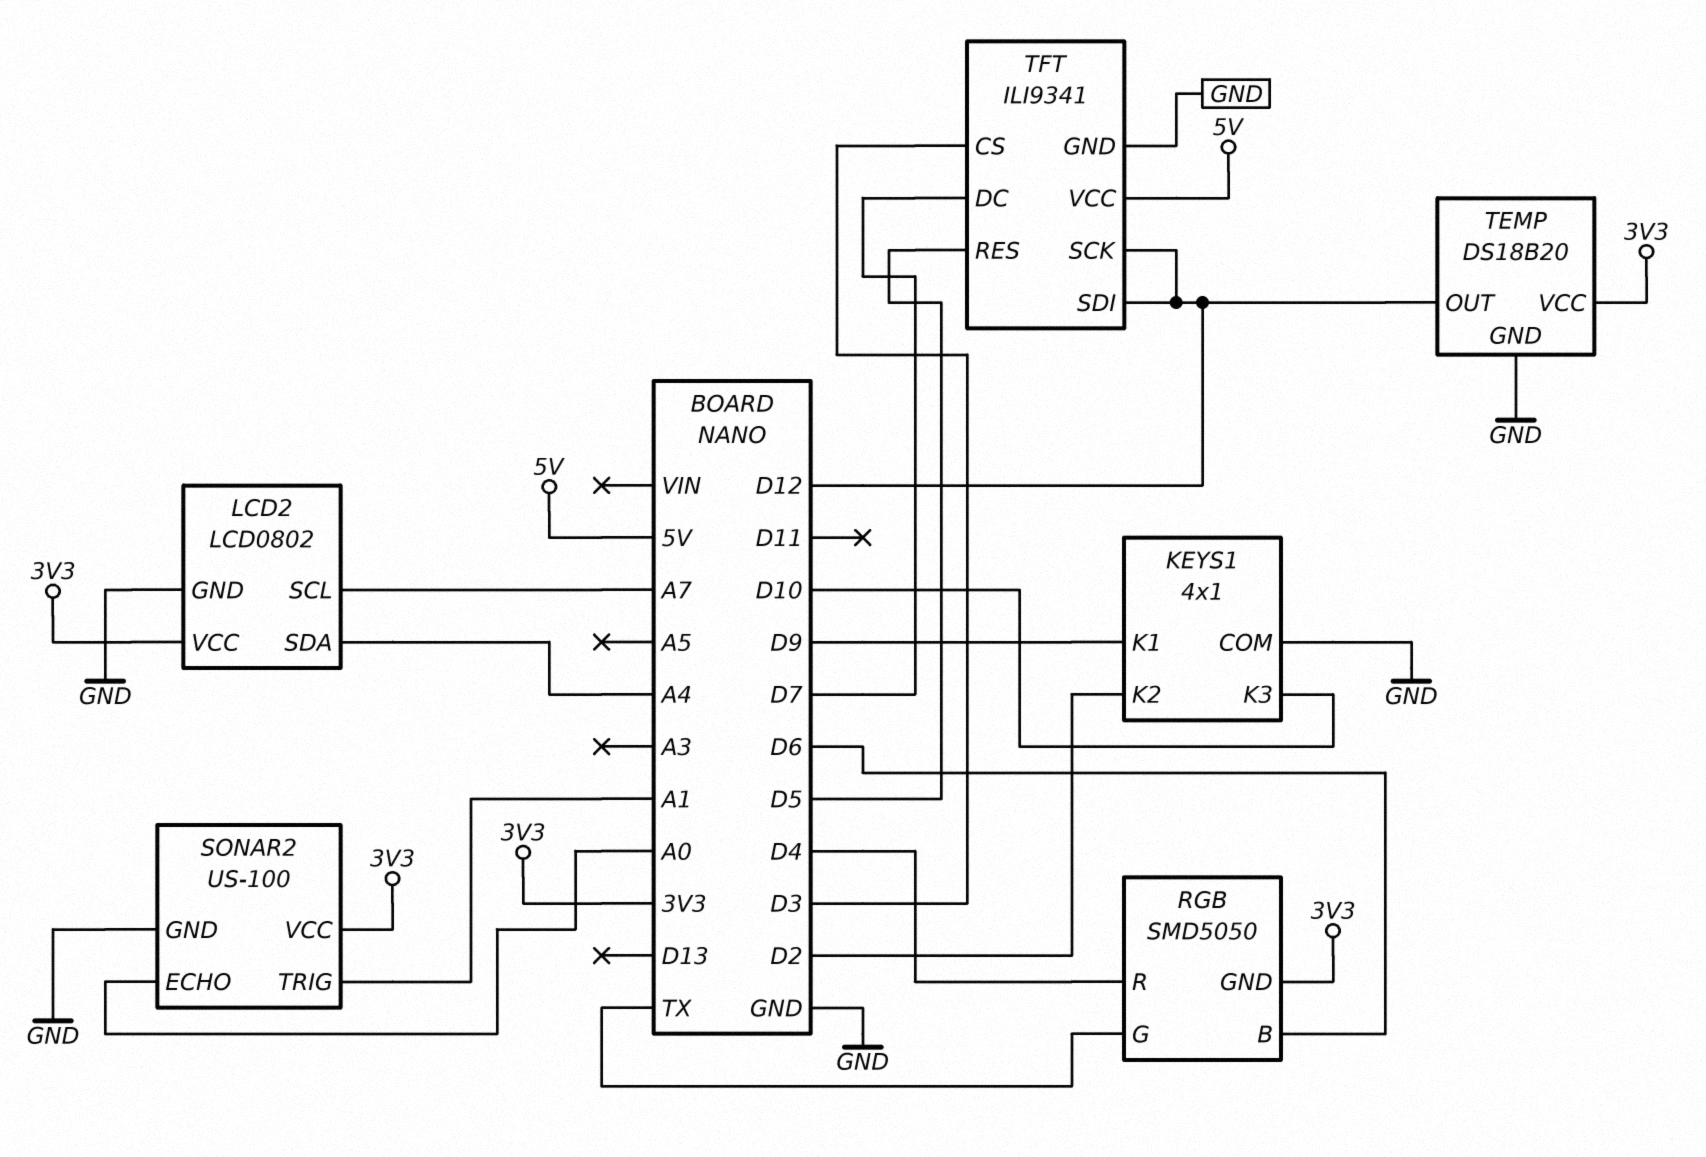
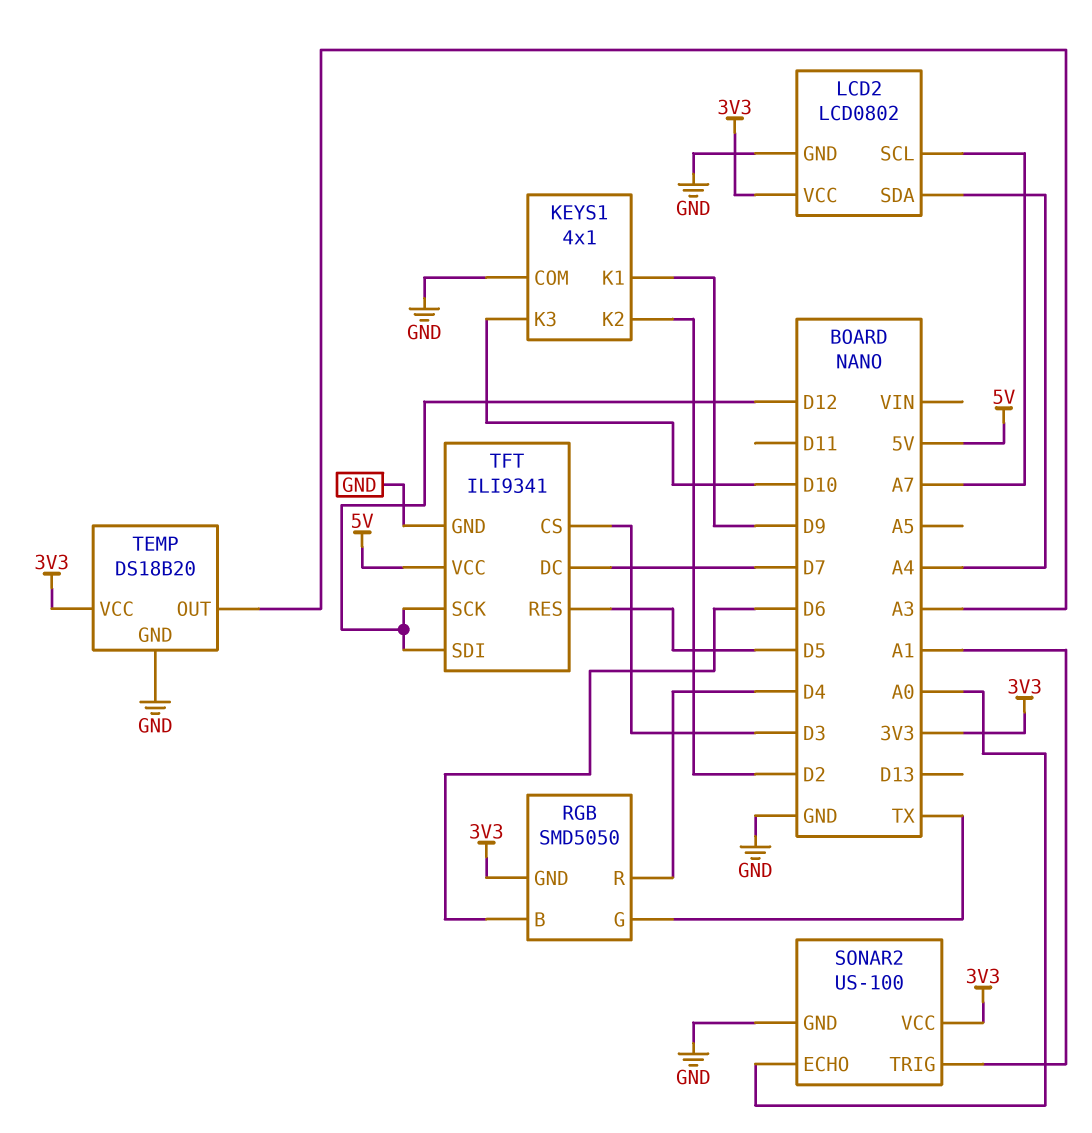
TEMP pin OUT: D12 -> A3

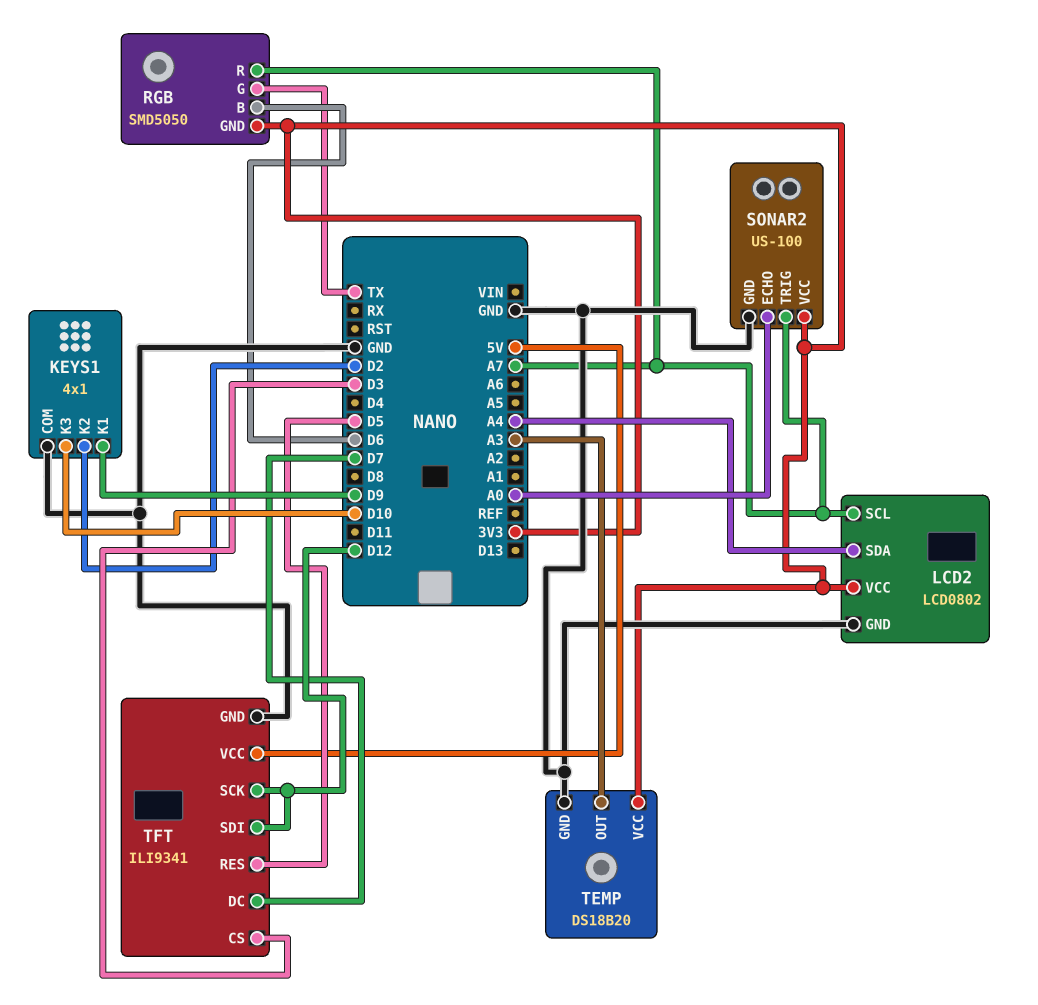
RGB pin R: D4 -> A7
SONAR2 pin TRIG: A1 -> A7

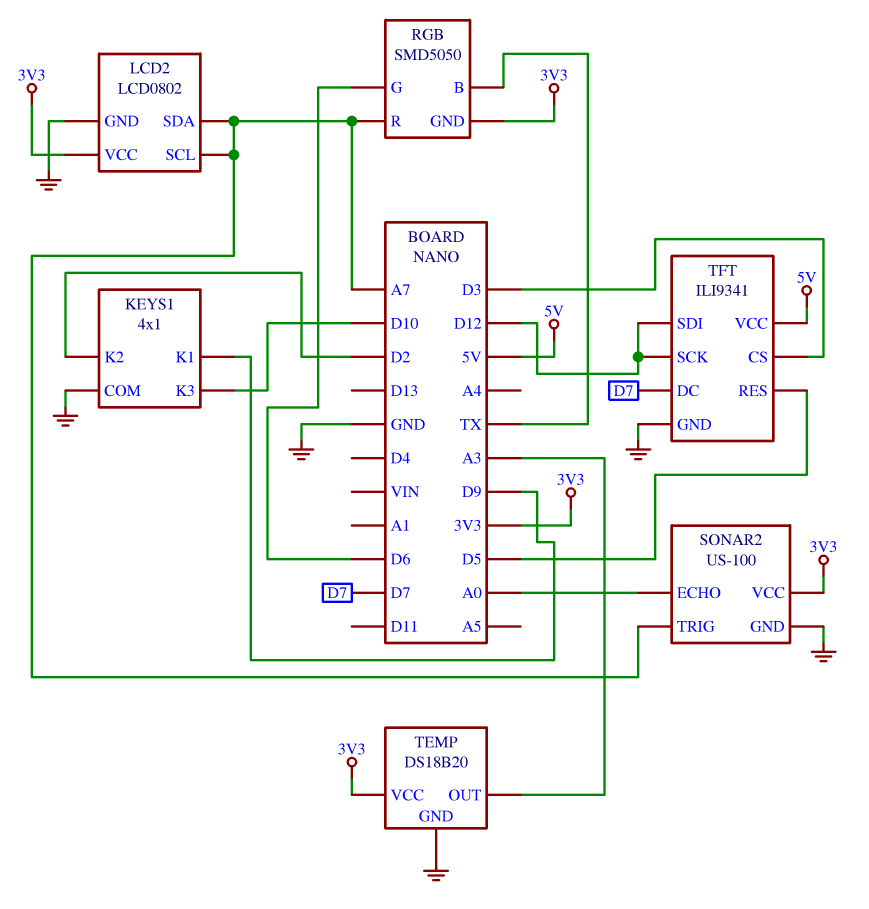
LCD2 pin SDA: A4 -> A7
RGB pin B: D6 -> TX
RGB pin G: TX -> D6

